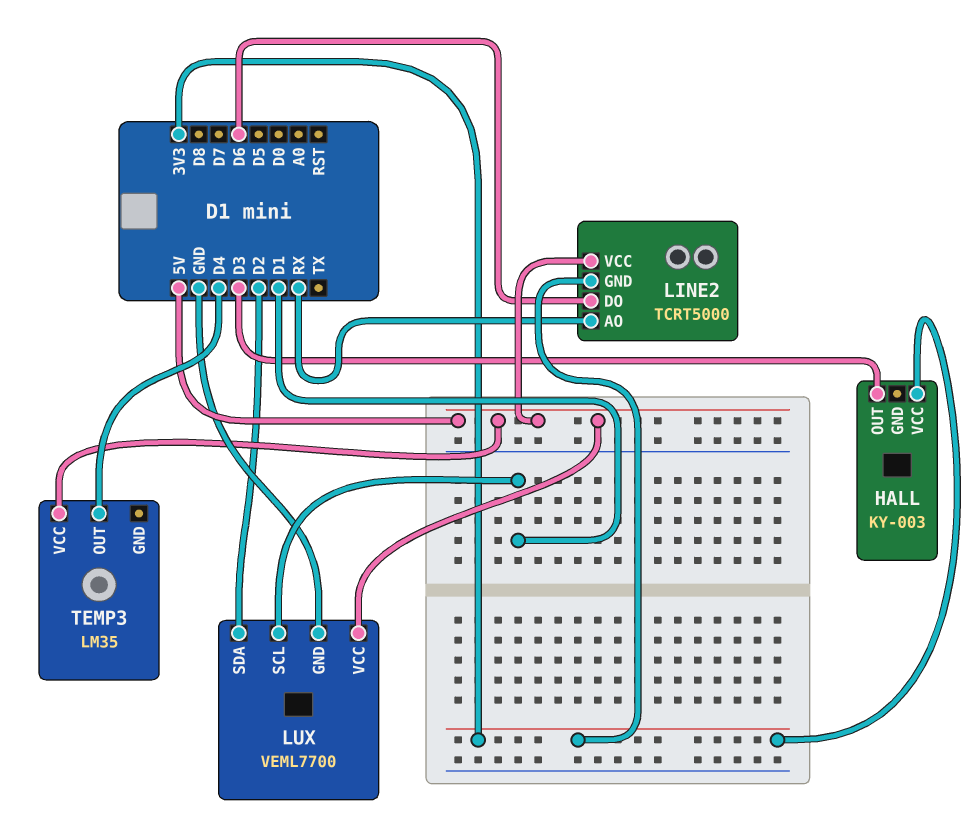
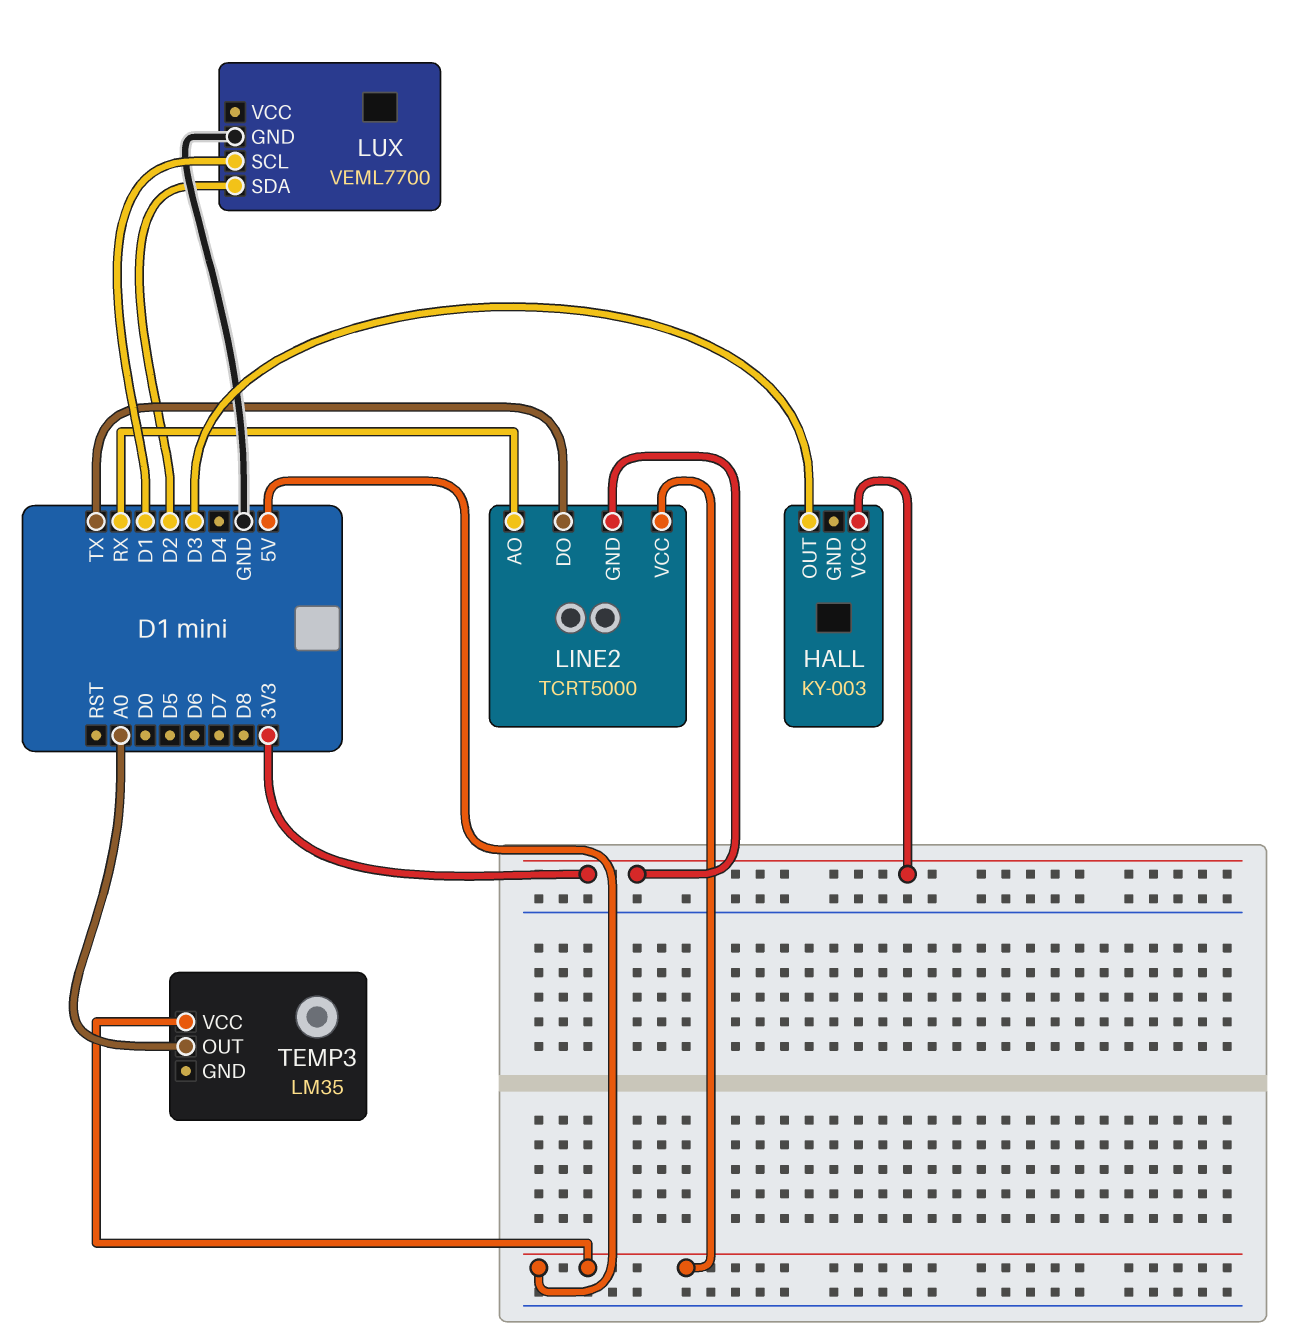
LINE2 pin DO: D6 -> TX
LUX pin VCC: 5V -> none
TEMP3 pin OUT: D4 -> A0

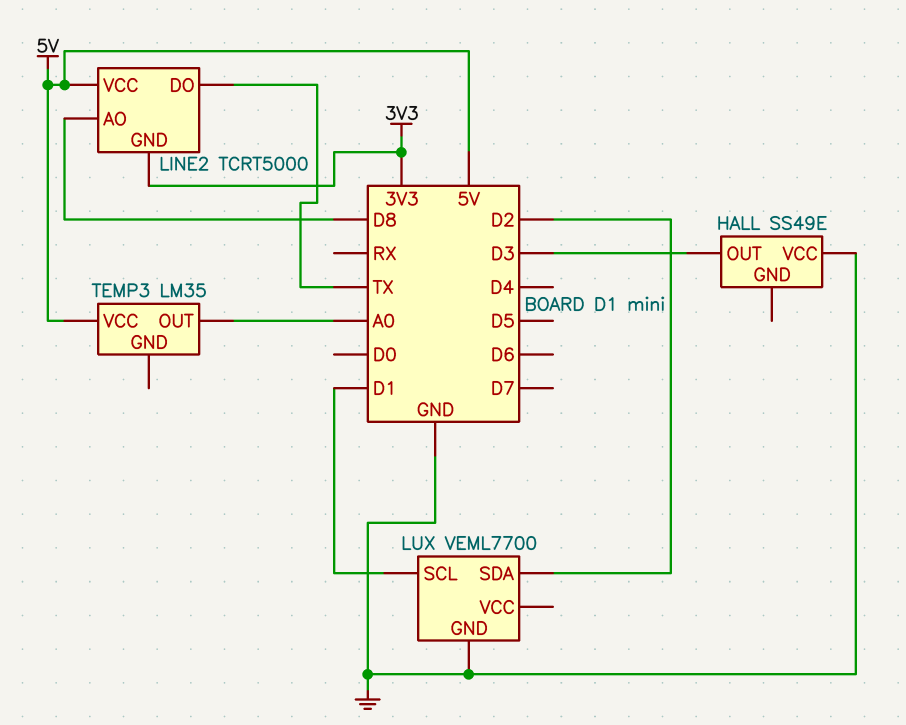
HALL: KY-003 -> SS49E
HALL pin VCC: 3V3 -> GND
LINE2 pin AO: RX -> D8

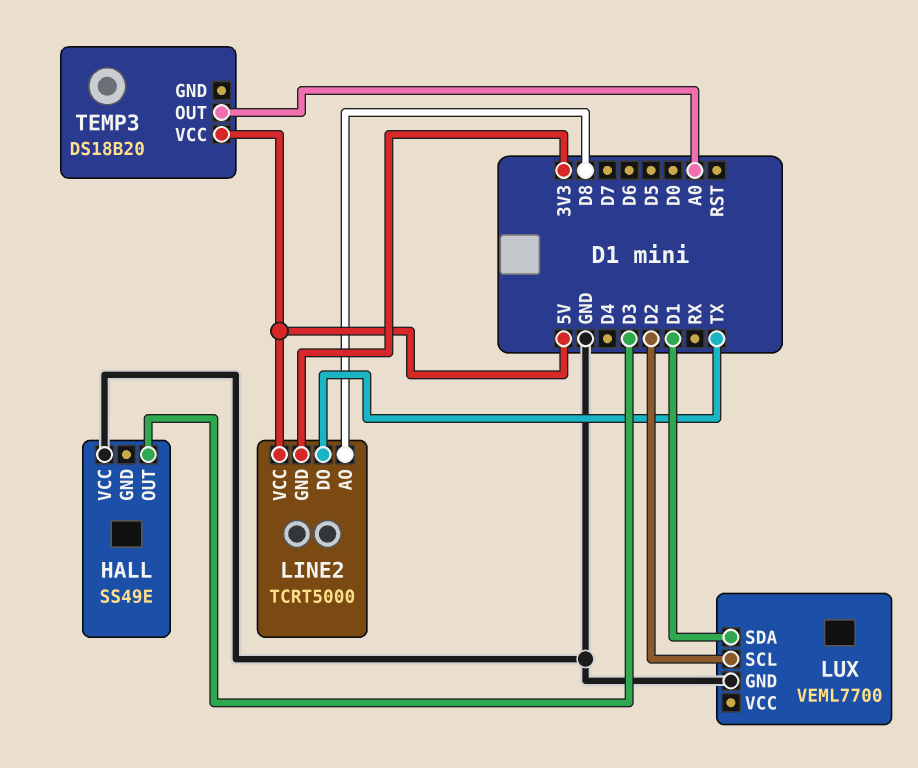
LUX pin SCL: D1 -> D2
LUX pin SDA: D2 -> D1
TEMP3: LM35 -> DS18B20

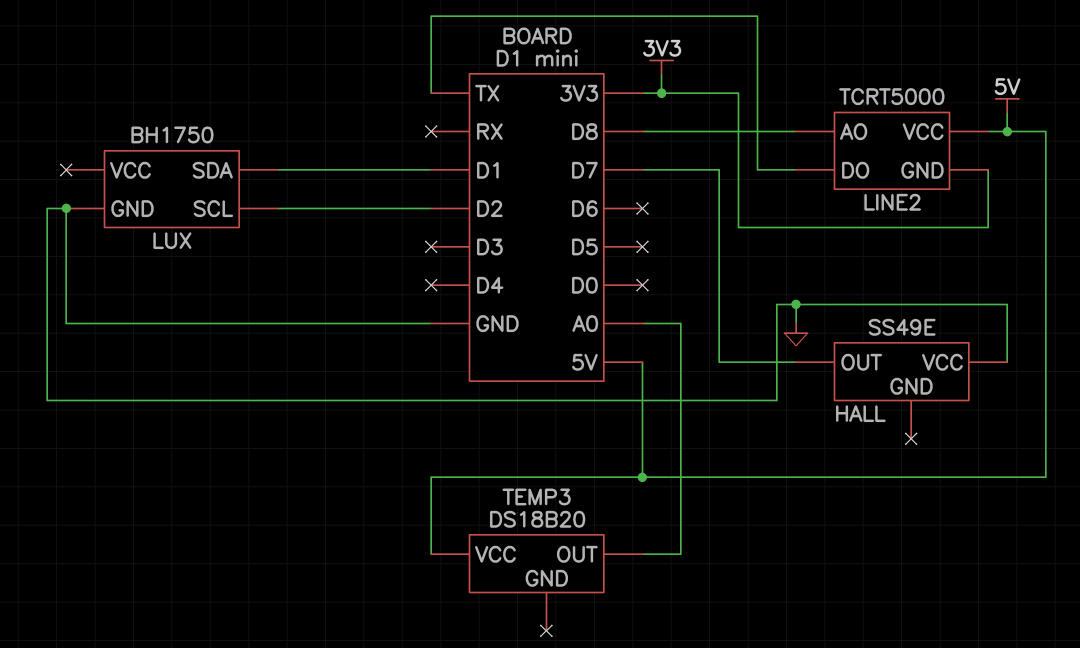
HALL pin OUT: D3 -> D7
LUX: VEML7700 -> BH1750

